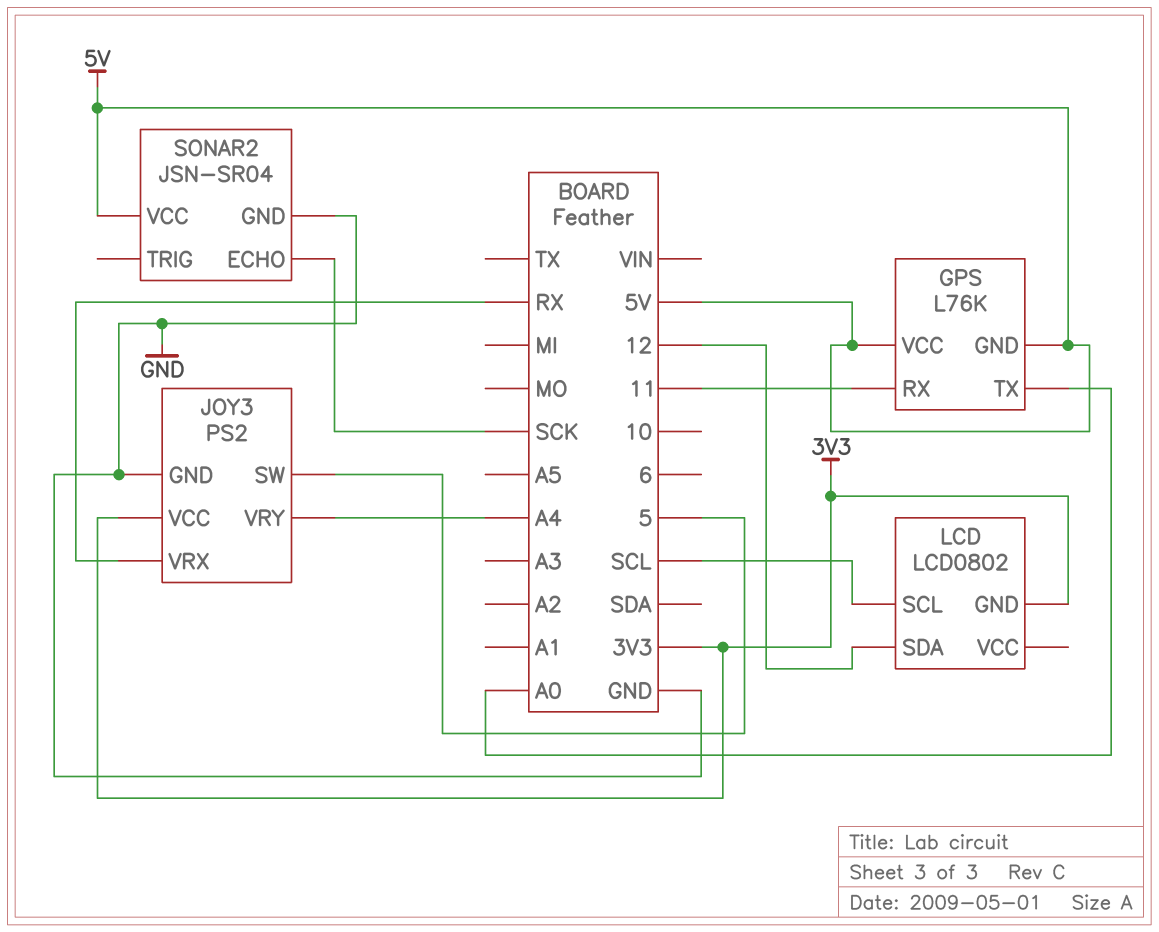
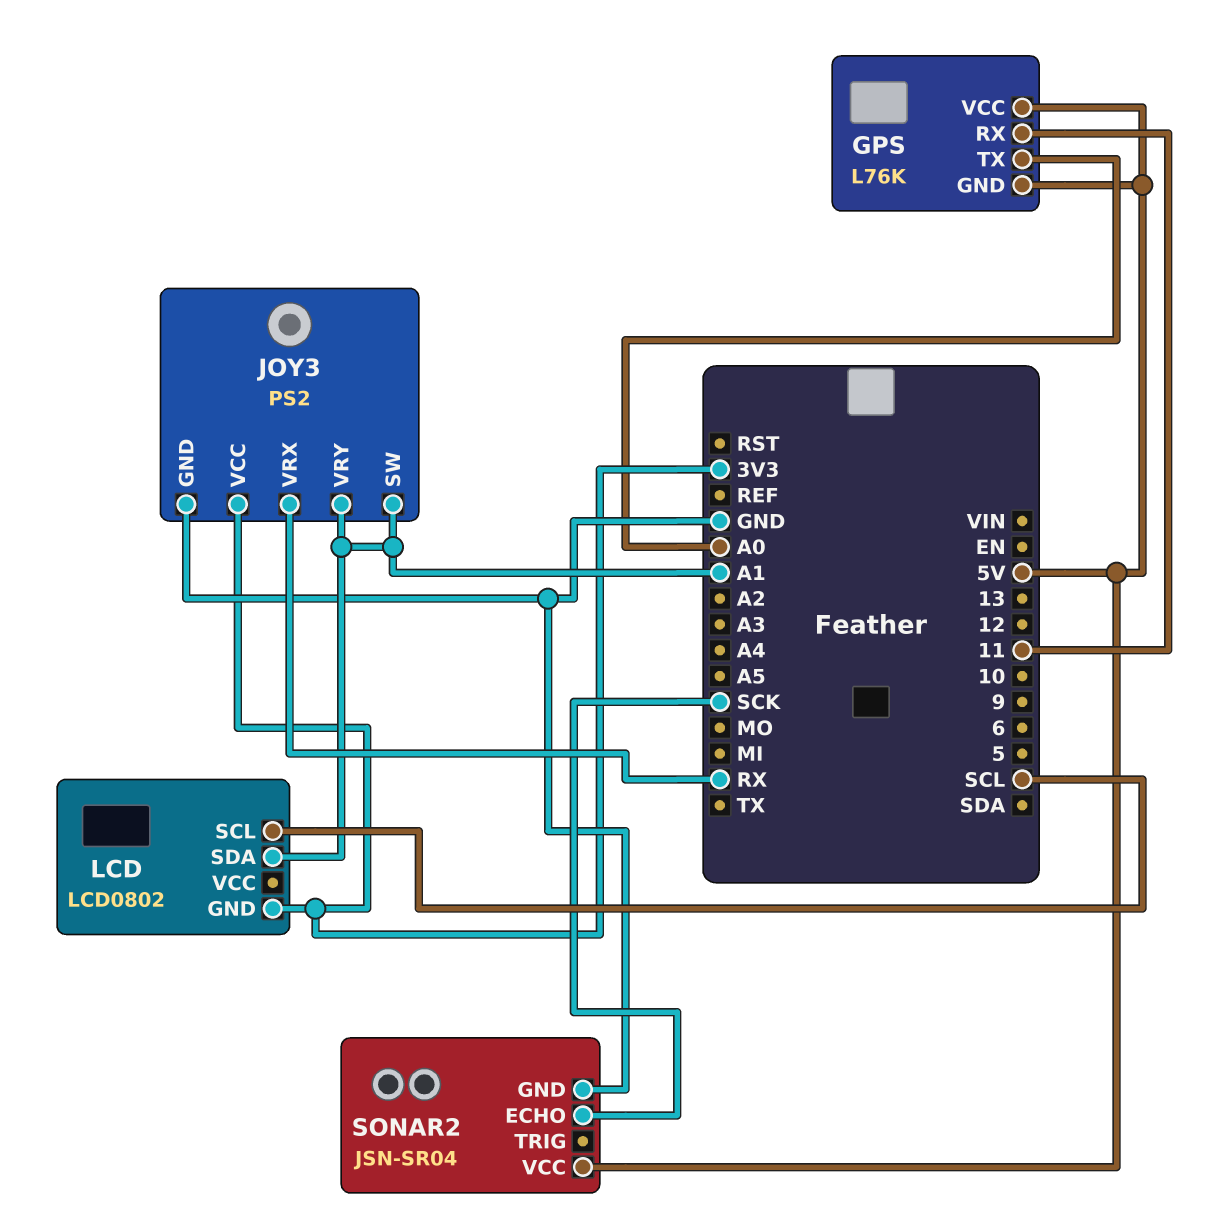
JOY3 pin SW: 5 -> A1
JOY3 pin VRY: A4 -> A1
LCD pin SDA: 12 -> A1

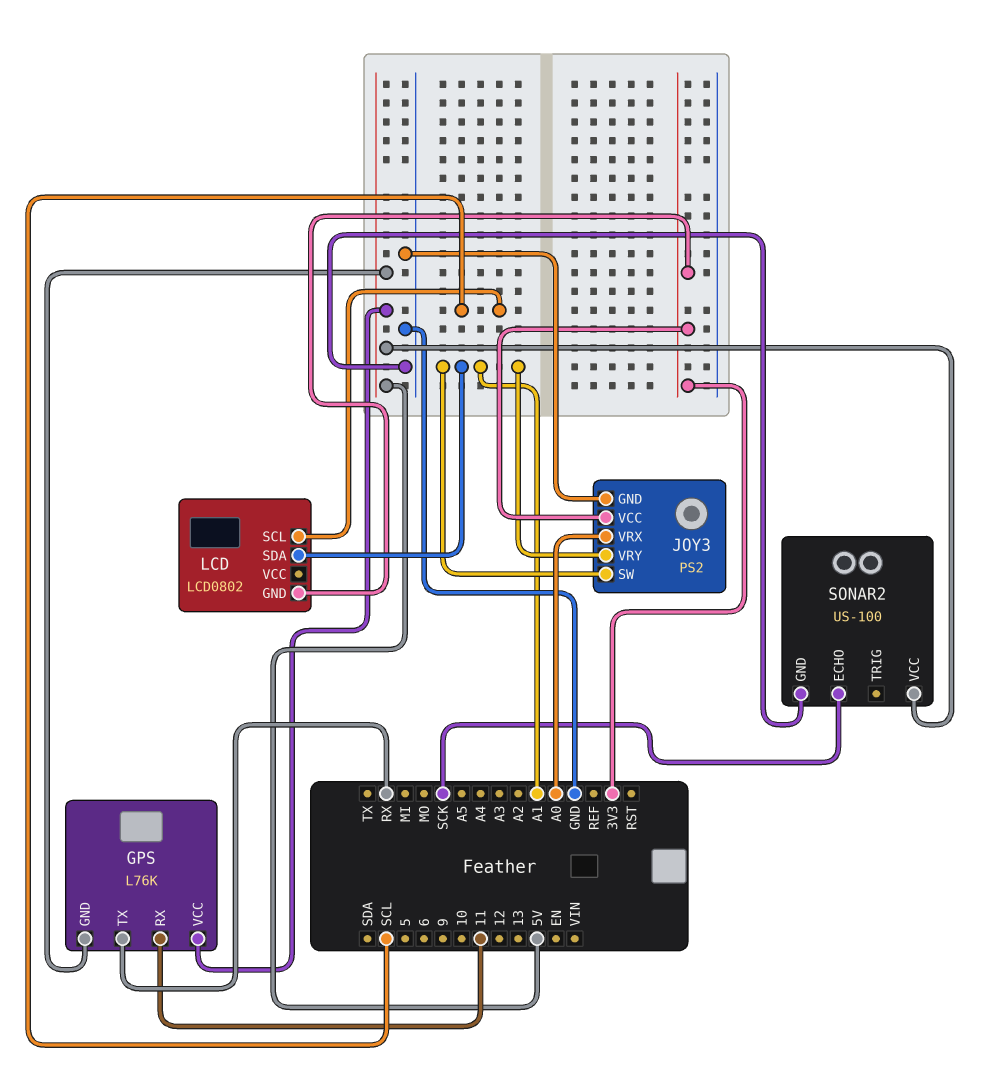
GPS pin TX: A0 -> RX
JOY3 pin VRX: RX -> A0
SONAR2: JSN-SR04 -> US-100

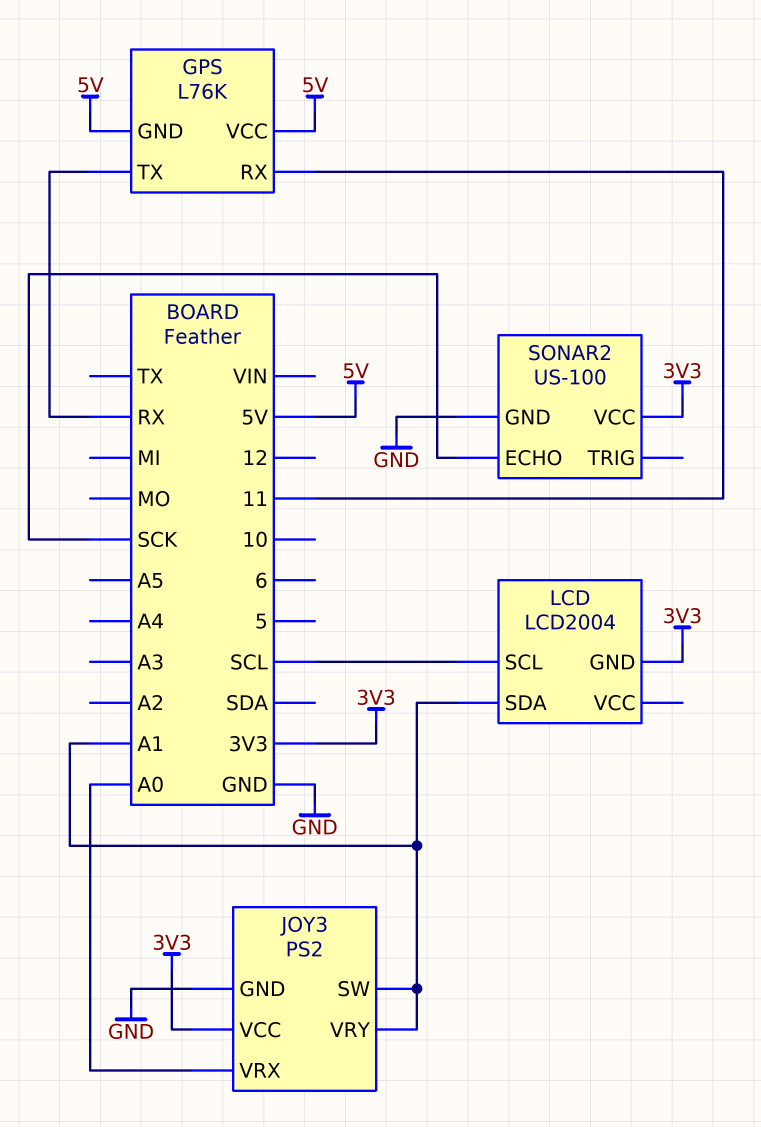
LCD: LCD0802 -> LCD2004
SONAR2 pin VCC: 5V -> 3V3

